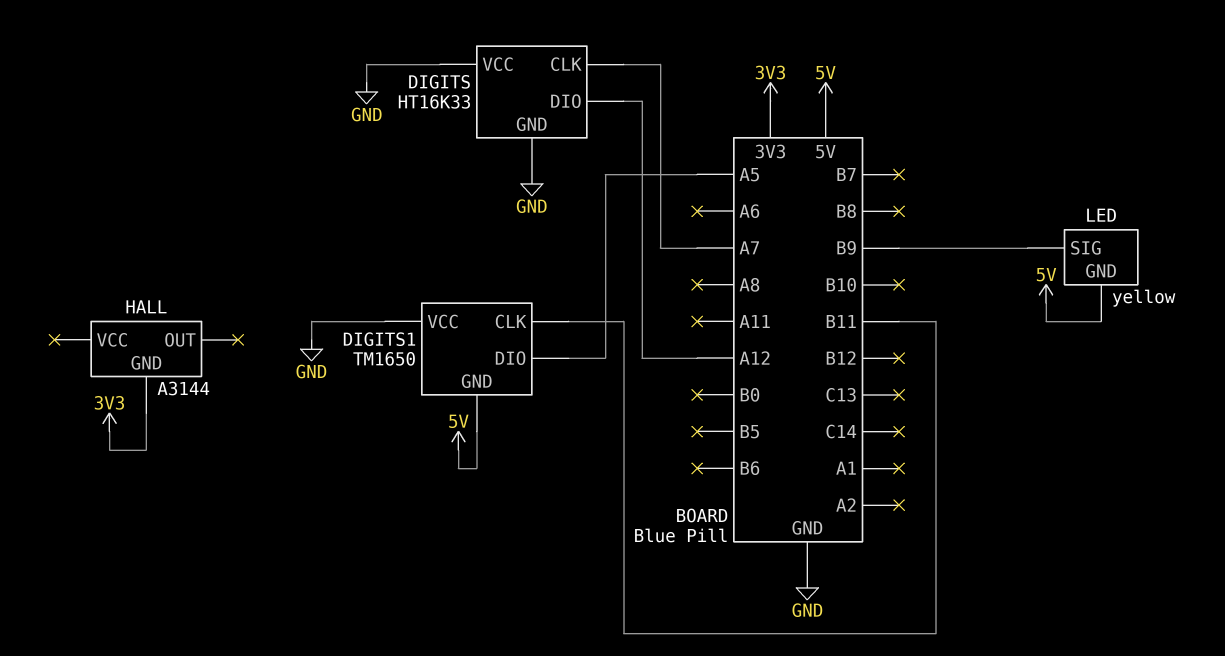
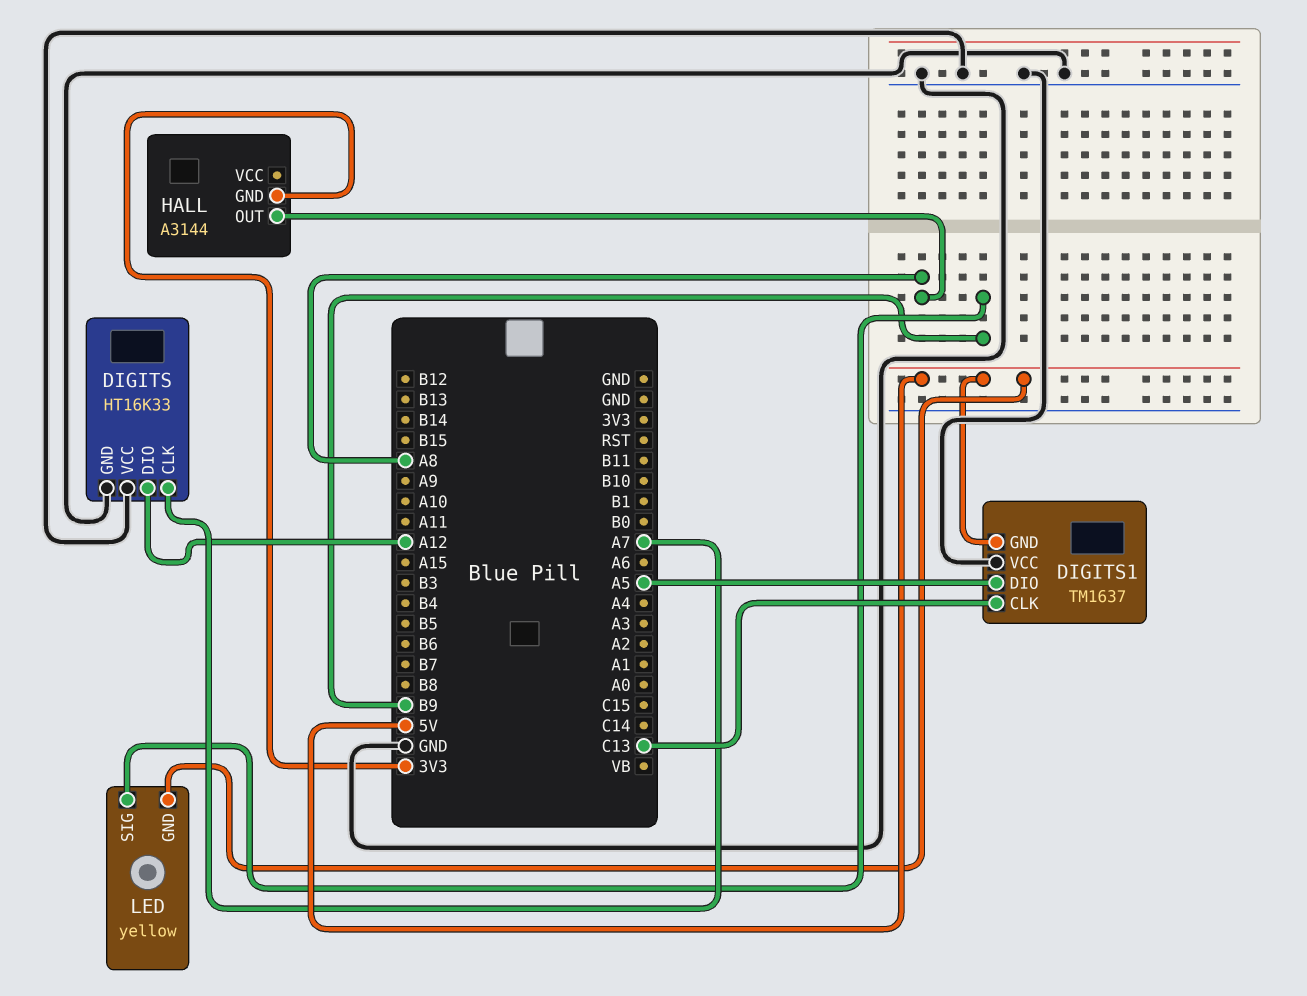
DIGITS1: TM1650 -> TM1637
DIGITS1 pin CLK: B11 -> C13
HALL pin OUT: none -> A8

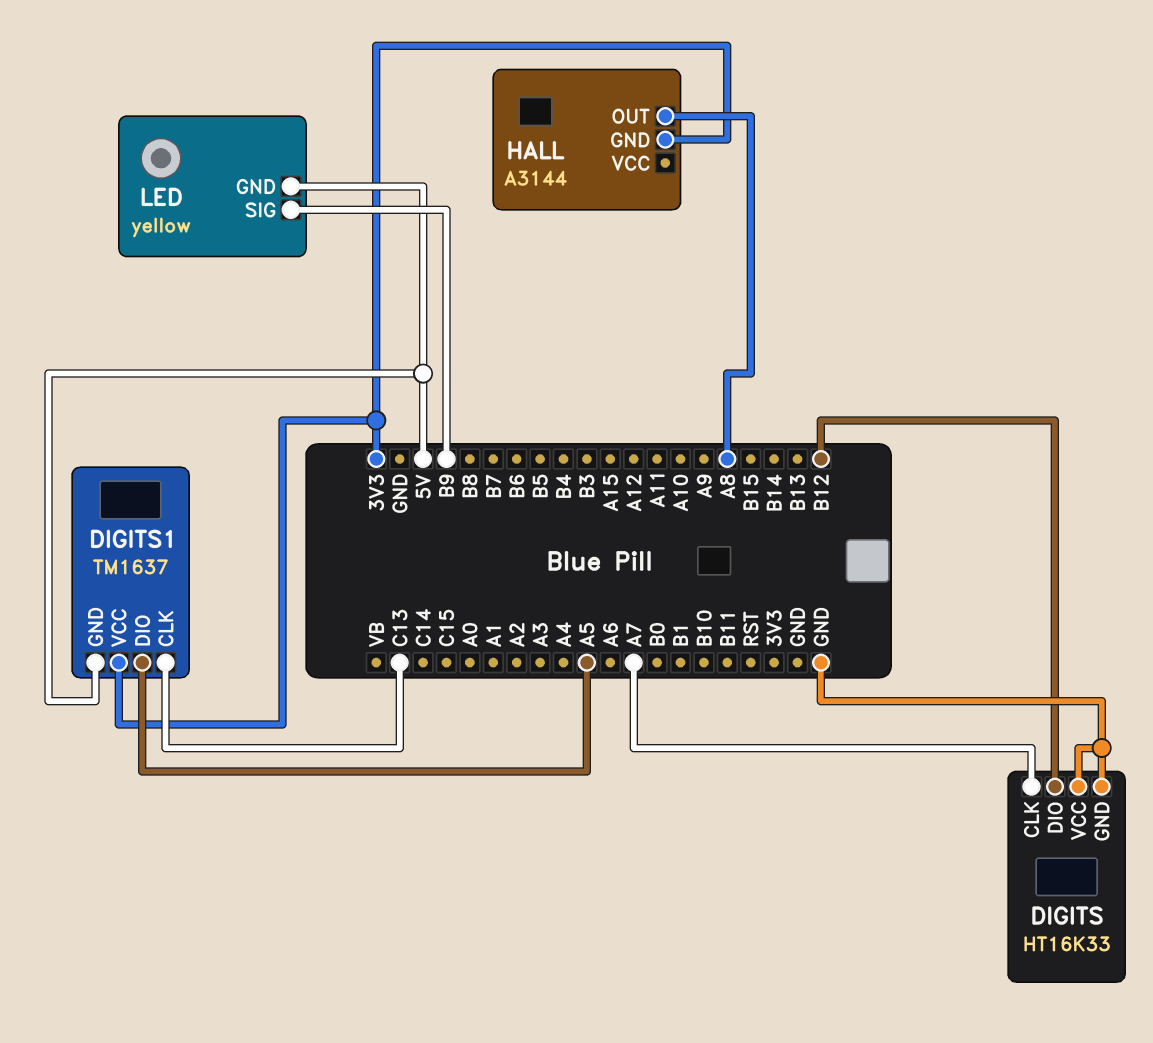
DIGITS pin DIO: A12 -> B12
DIGITS1 pin VCC: GND -> 3V3

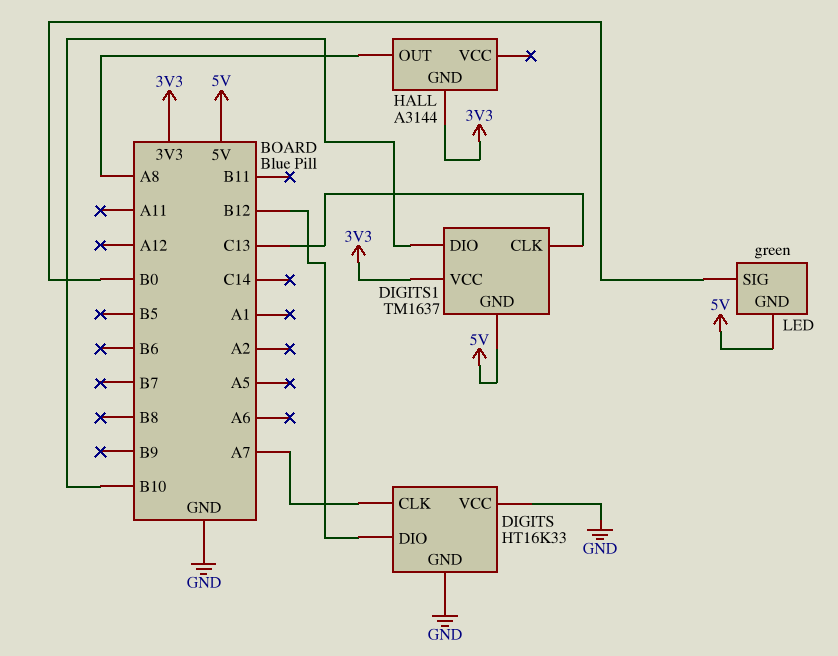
DIGITS1 pin DIO: A5 -> B10
LED: yellow -> green
LED pin SIG: B9 -> B0

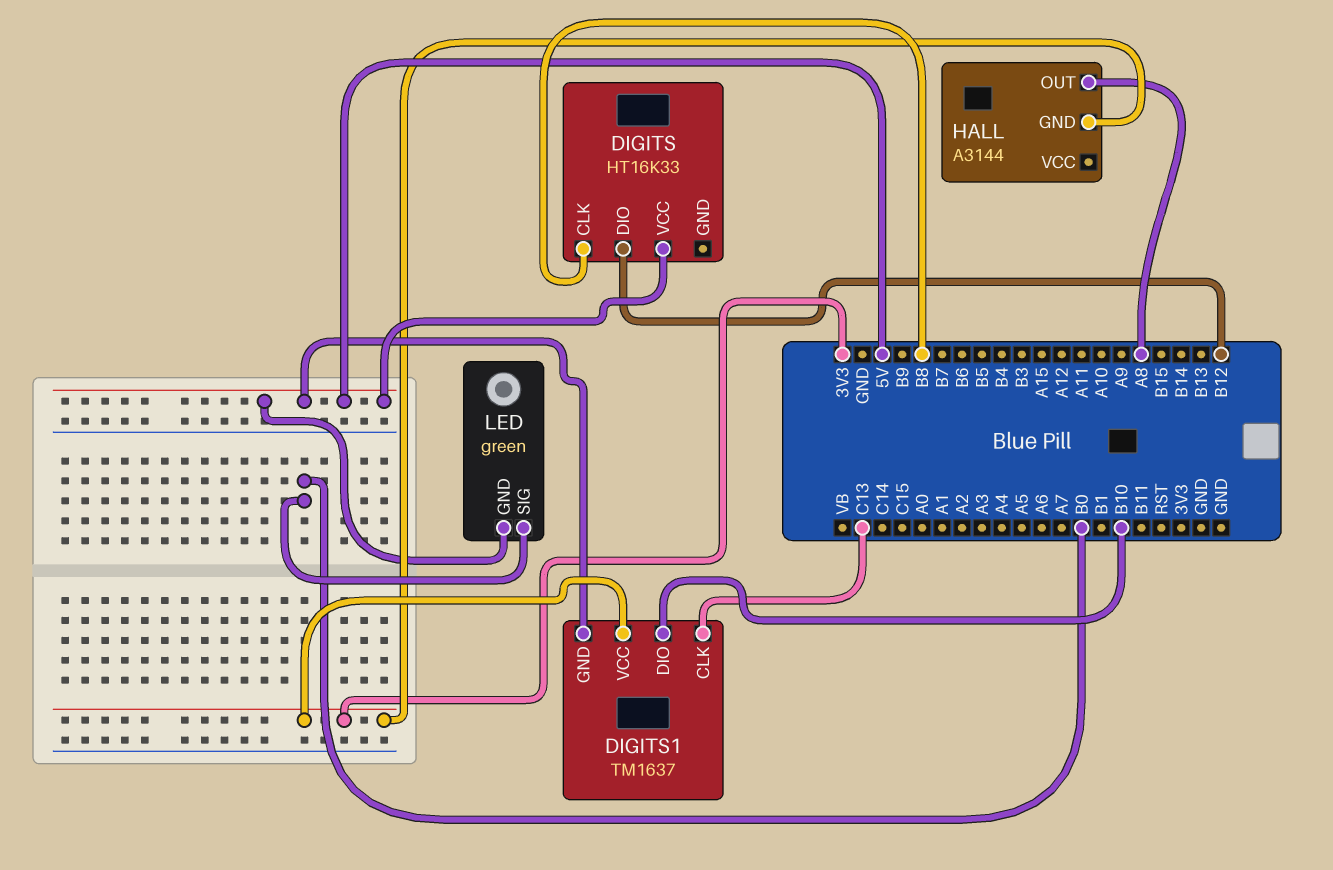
DIGITS pin CLK: A7 -> B8
DIGITS pin GND: GND -> none
DIGITS pin VCC: GND -> 5V

